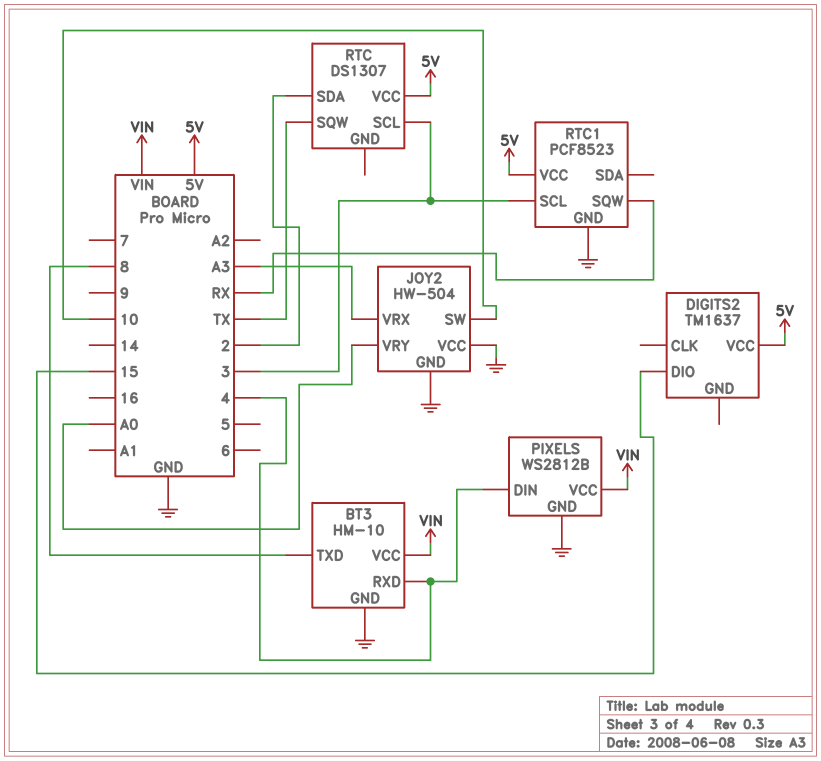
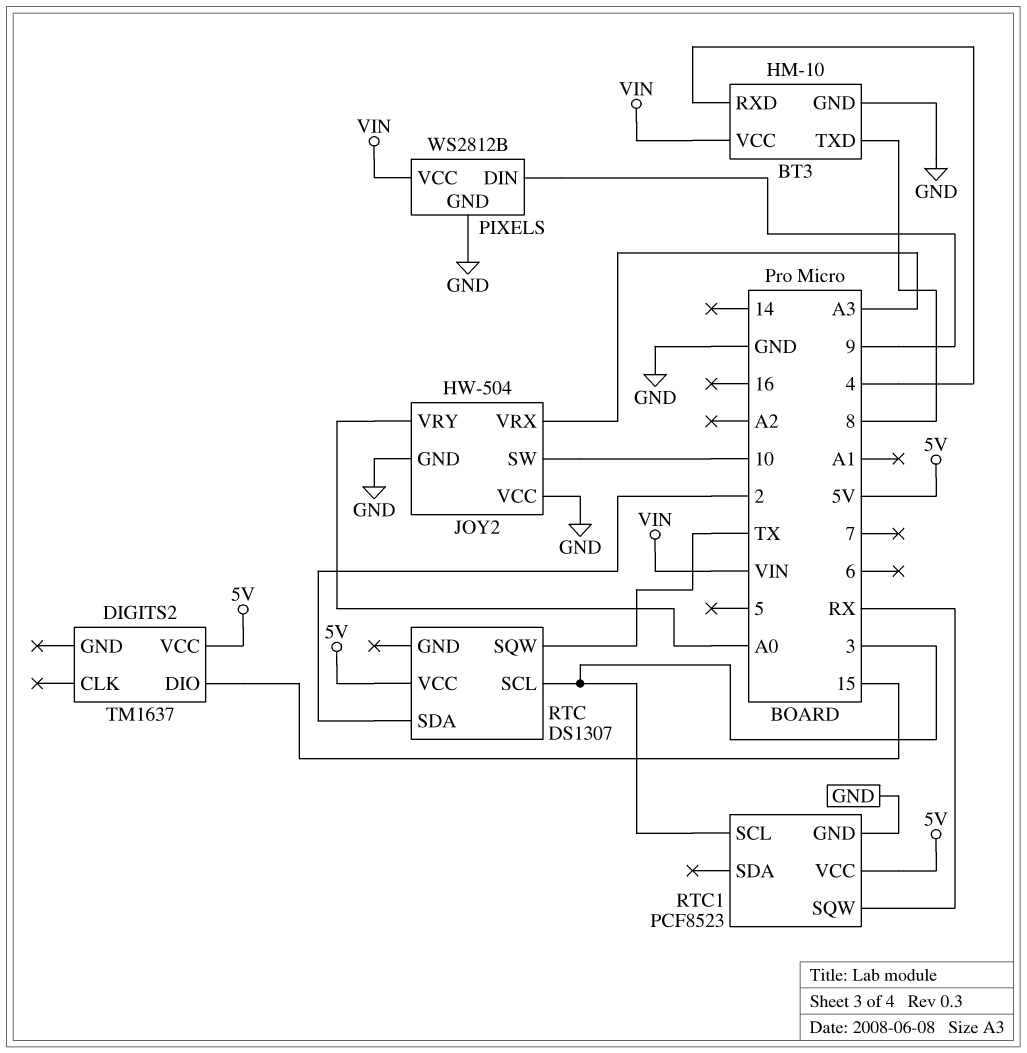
PIXELS pin DIN: 4 -> 9

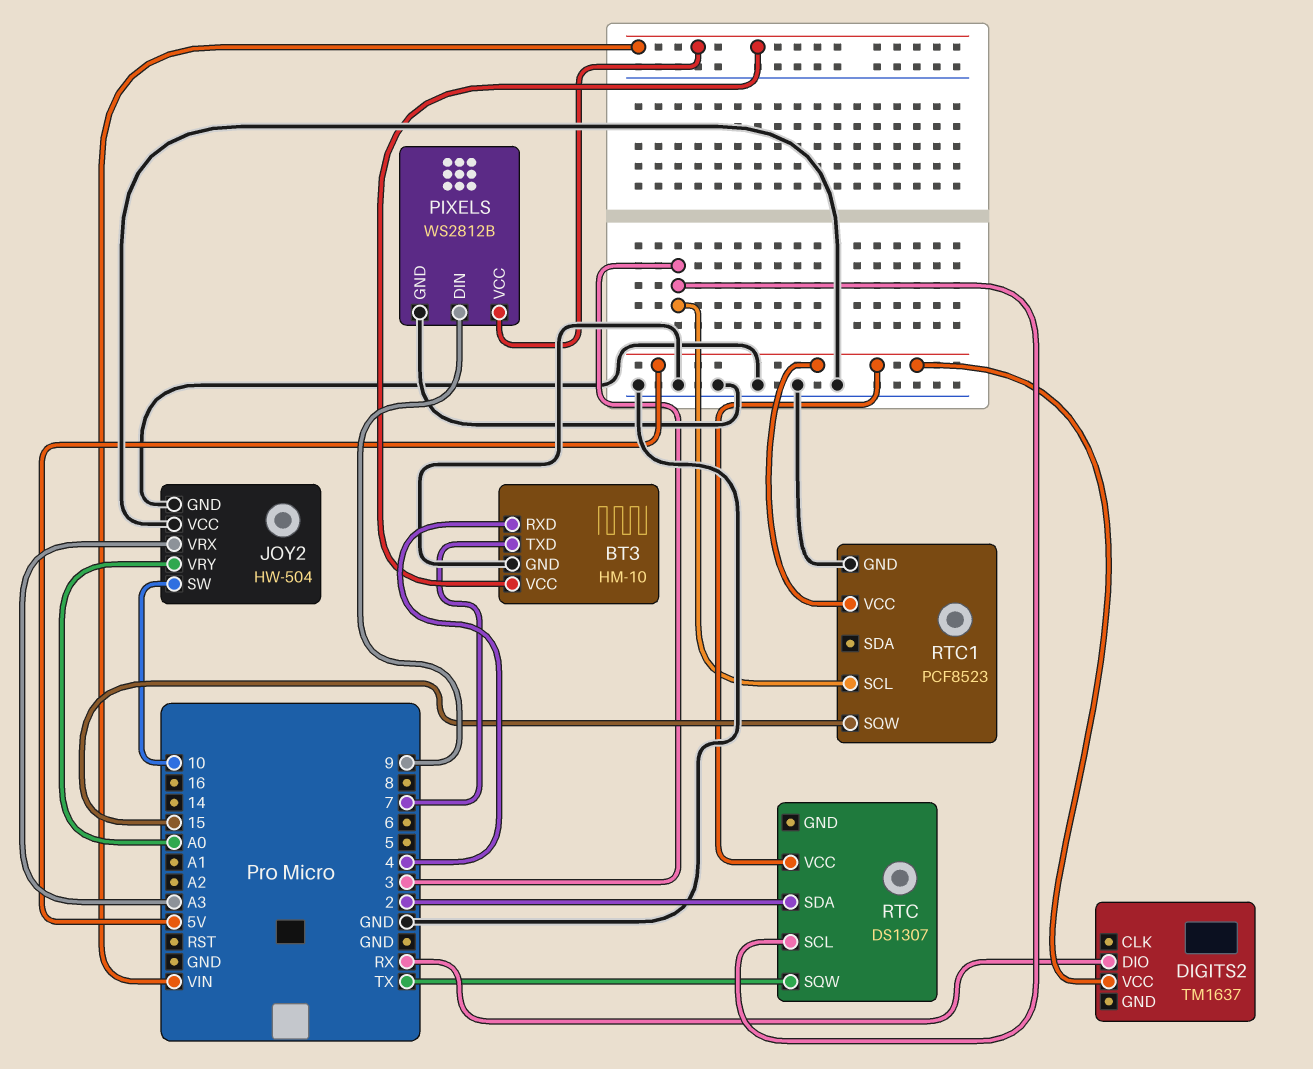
BT3 pin TXD: 8 -> 7
DIGITS2 pin DIO: 15 -> RX
RTC1 pin SQW: RX -> 15

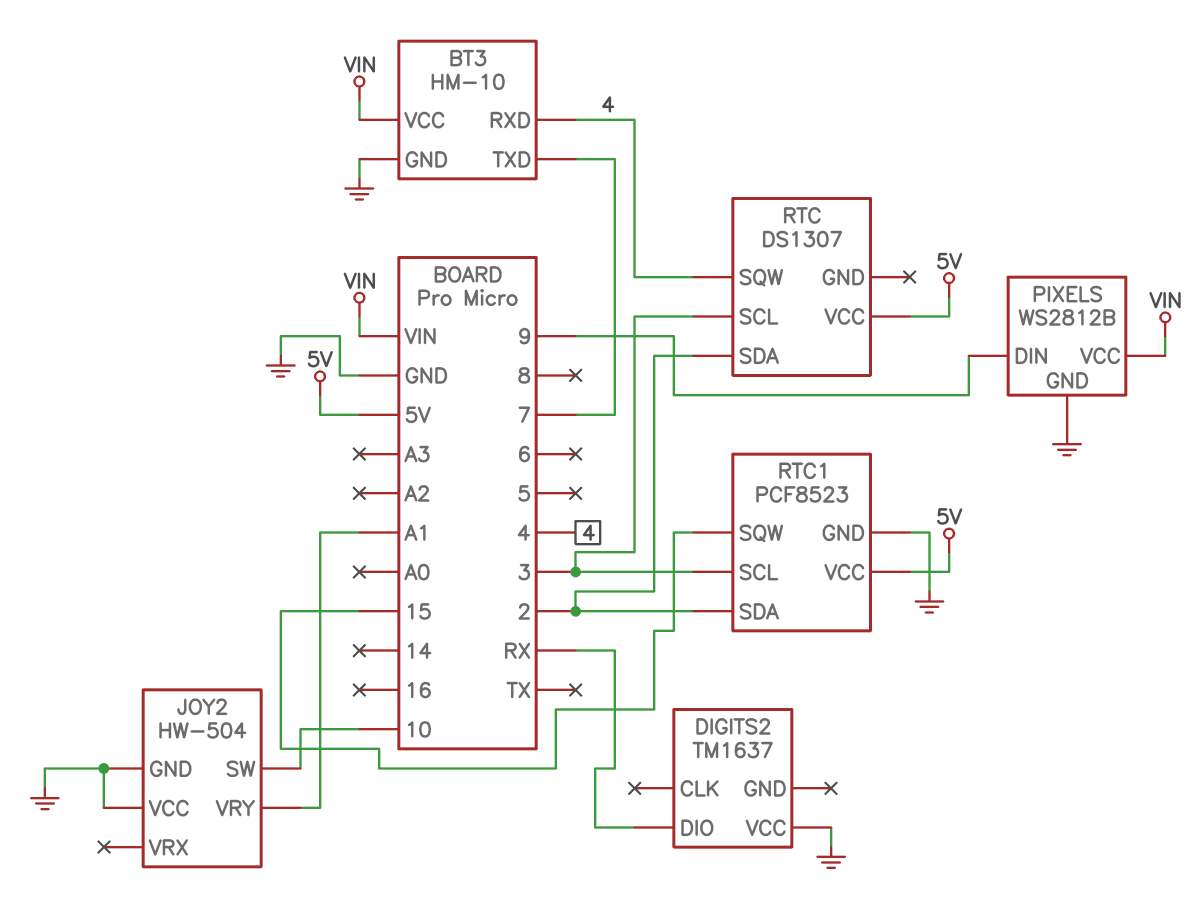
DIGITS2 pin VCC: 5V -> GND
JOY2 pin VRX: A3 -> none
JOY2 pin VRY: A0 -> A1
RTC pin SQW: TX -> 4
RTC1 pin SDA: none -> 2

